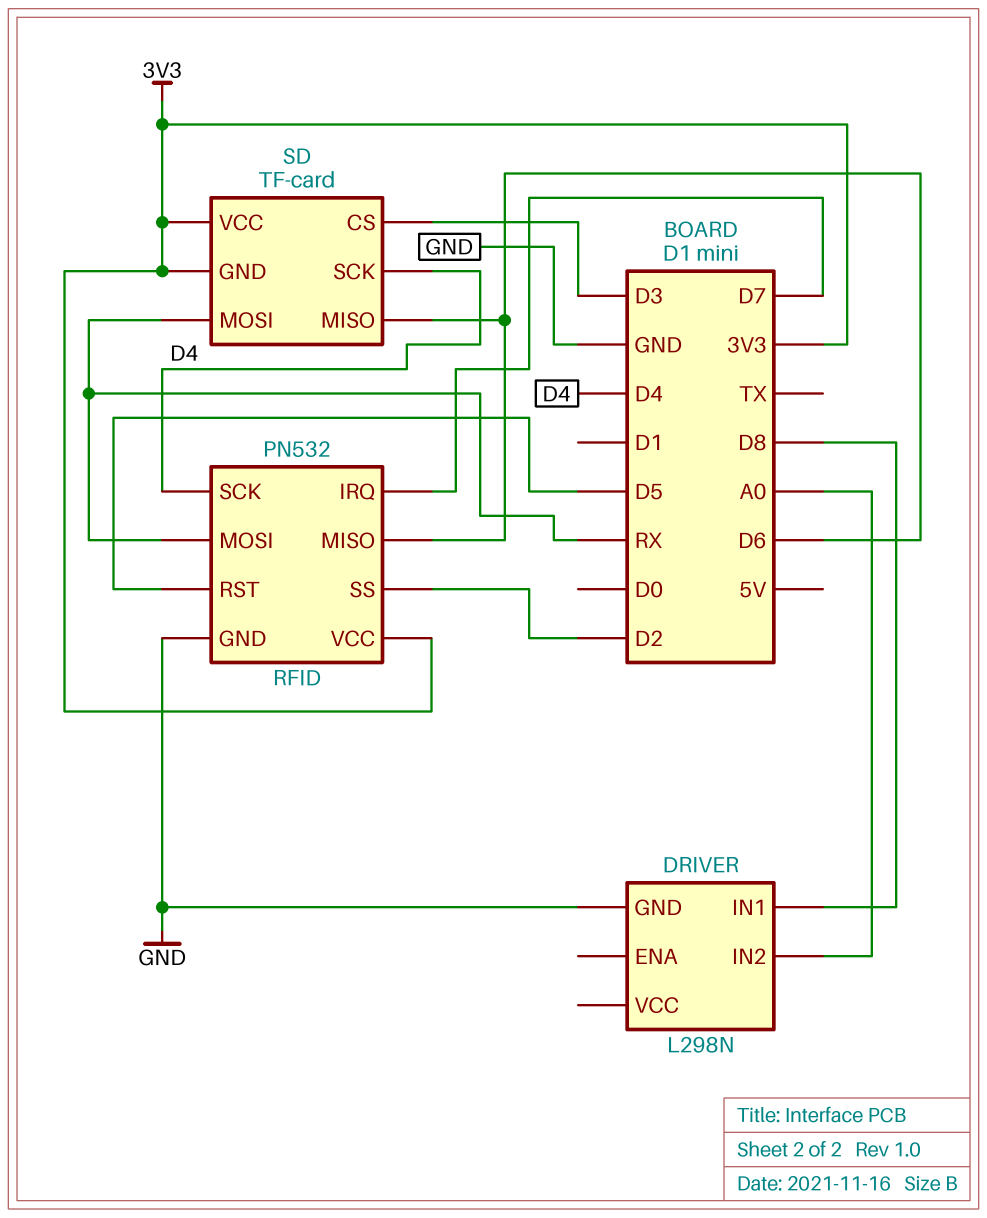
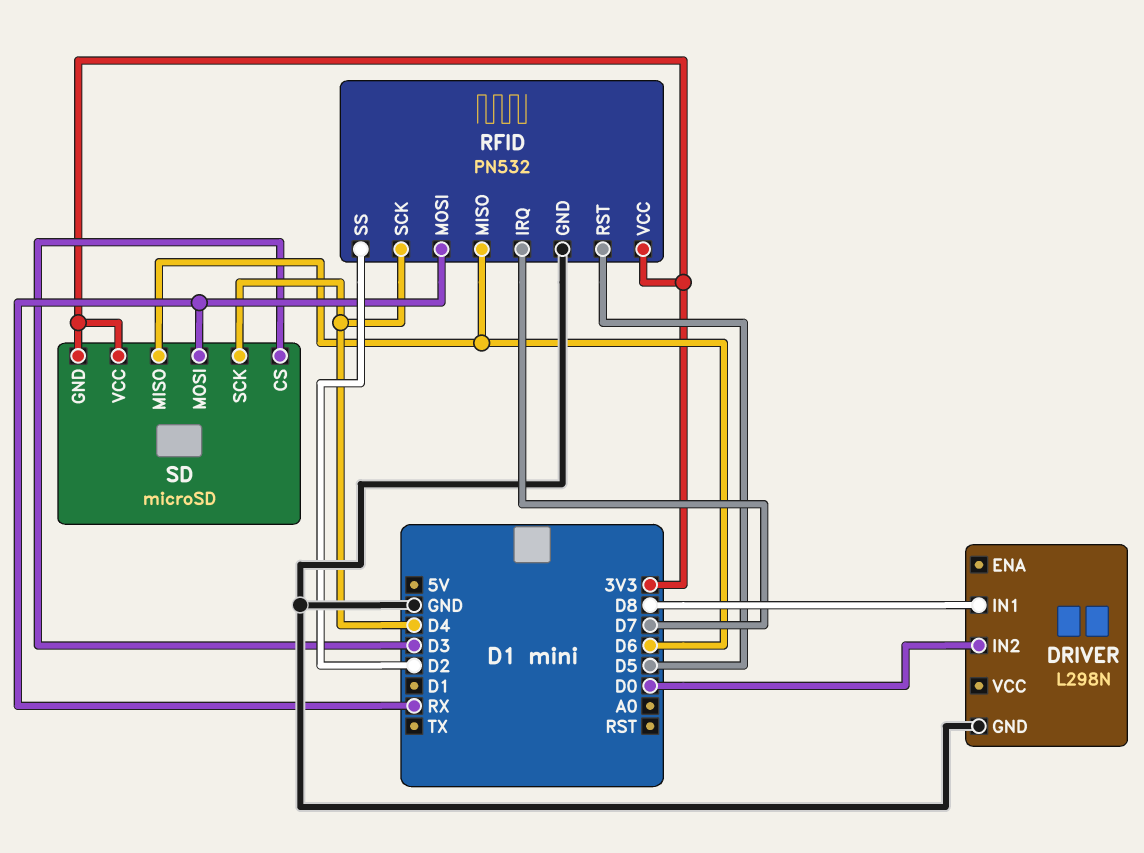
DRIVER pin IN2: A0 -> D0
SD: TF-card -> microSD

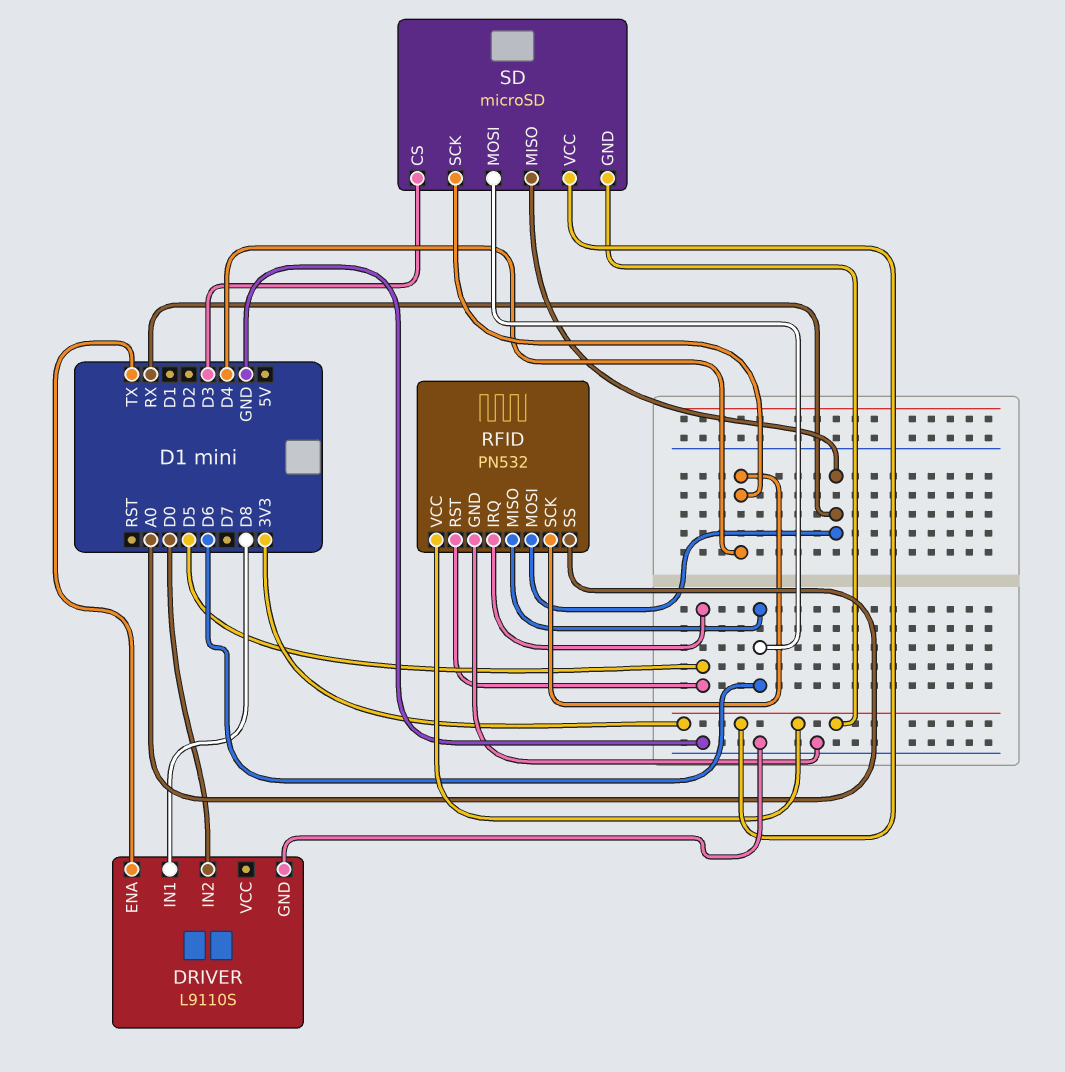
DRIVER: L298N -> L9110S
DRIVER pin ENA: none -> TX
RFID pin IRQ: D7 -> D5
RFID pin SS: D2 -> A0
SD pin MISO: D6 -> RX
SD pin MOSI: RX -> D6

